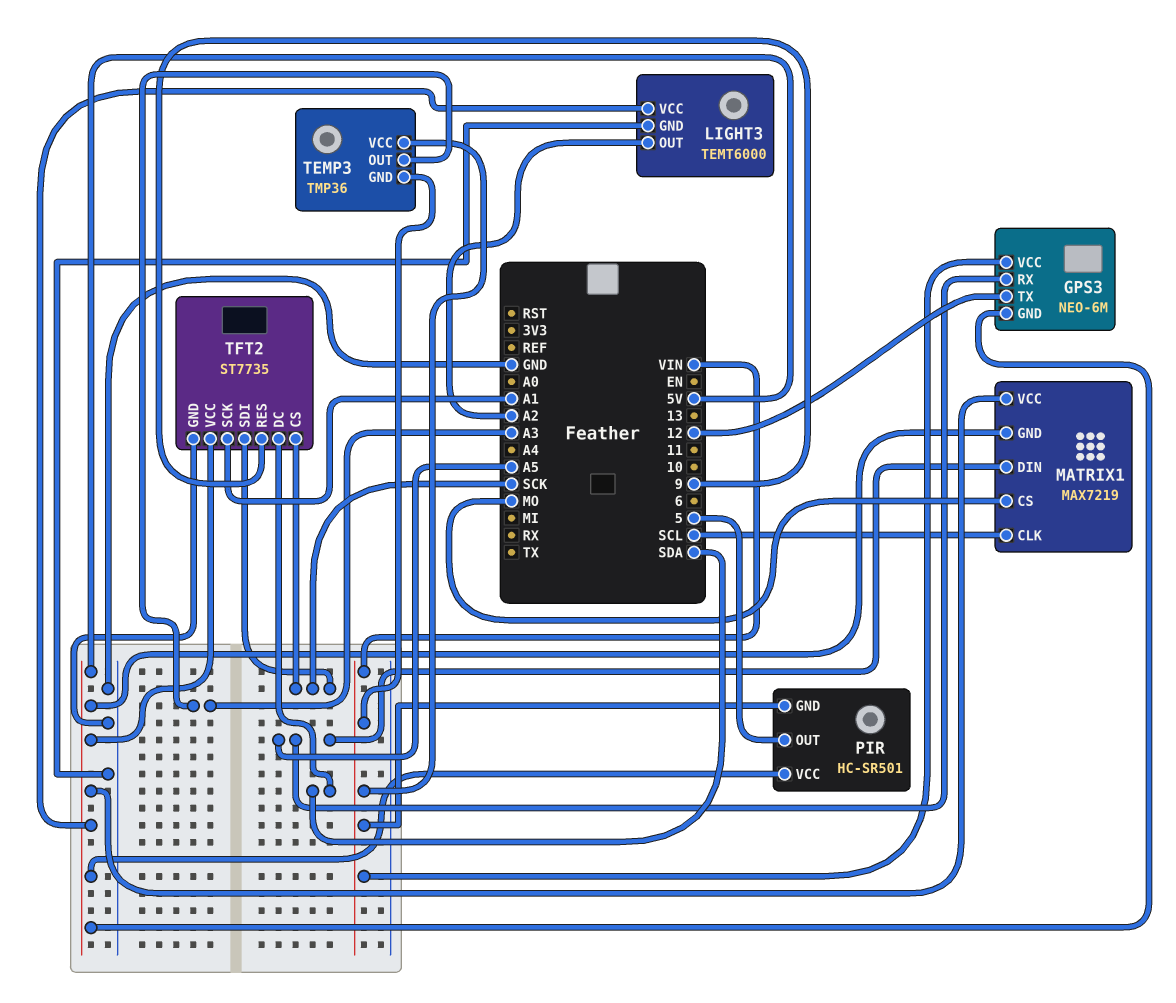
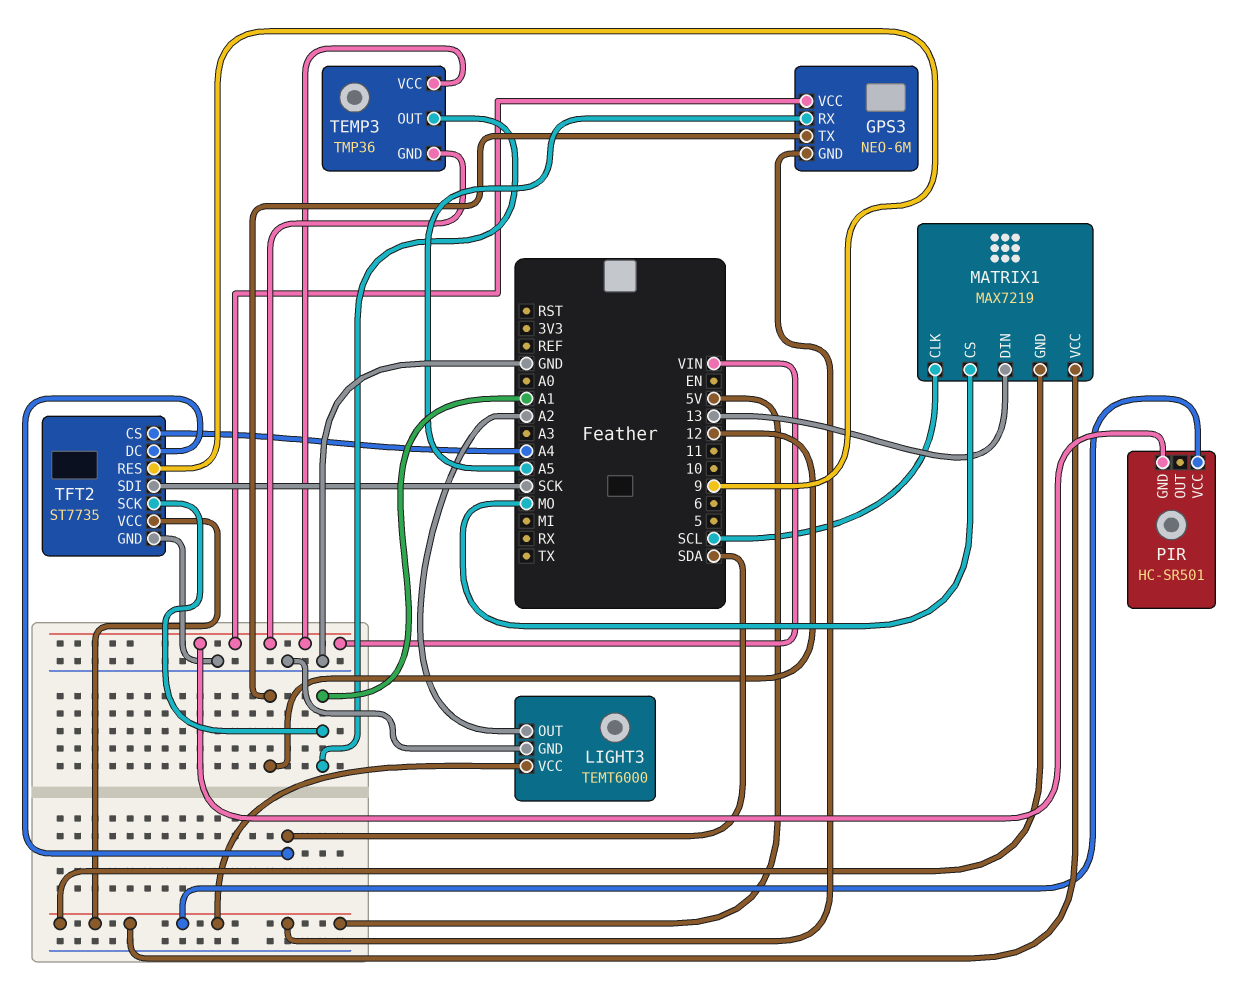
MATRIX1 pin DIN: A5 -> 13
PIR pin OUT: 5 -> none
TEMP3 pin OUT: A3 -> A1
TFT2 pin CS: SCK -> A4

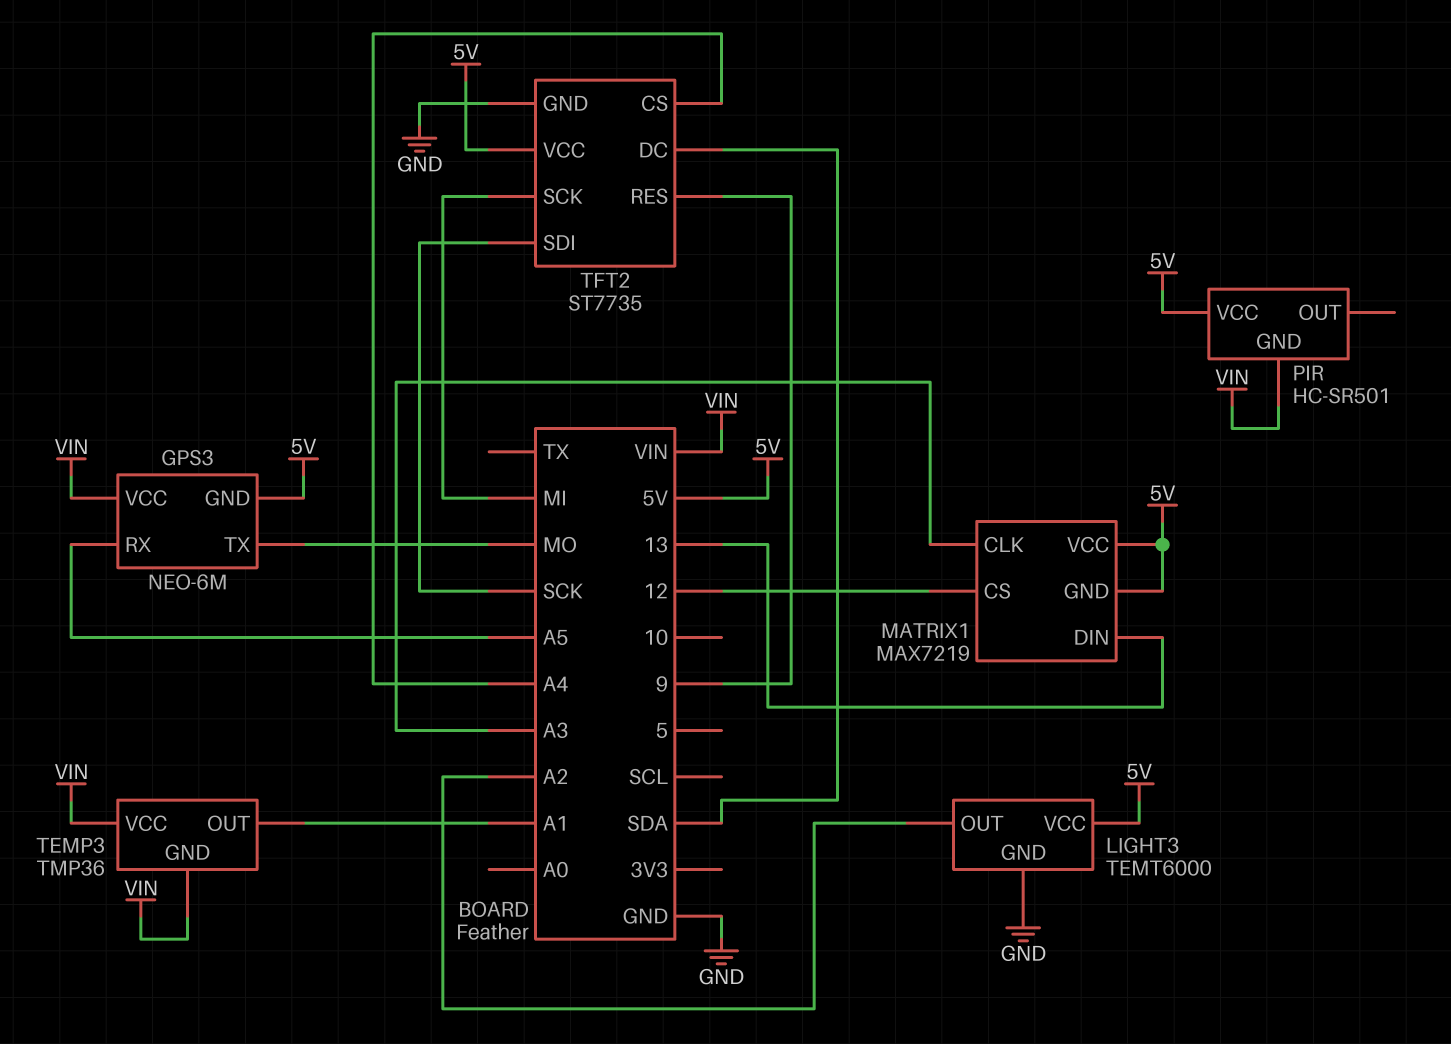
GPS3 pin TX: 12 -> MO
MATRIX1 pin CLK: SCL -> A3
MATRIX1 pin CS: MO -> 12
TFT2 pin SCK: A1 -> MI

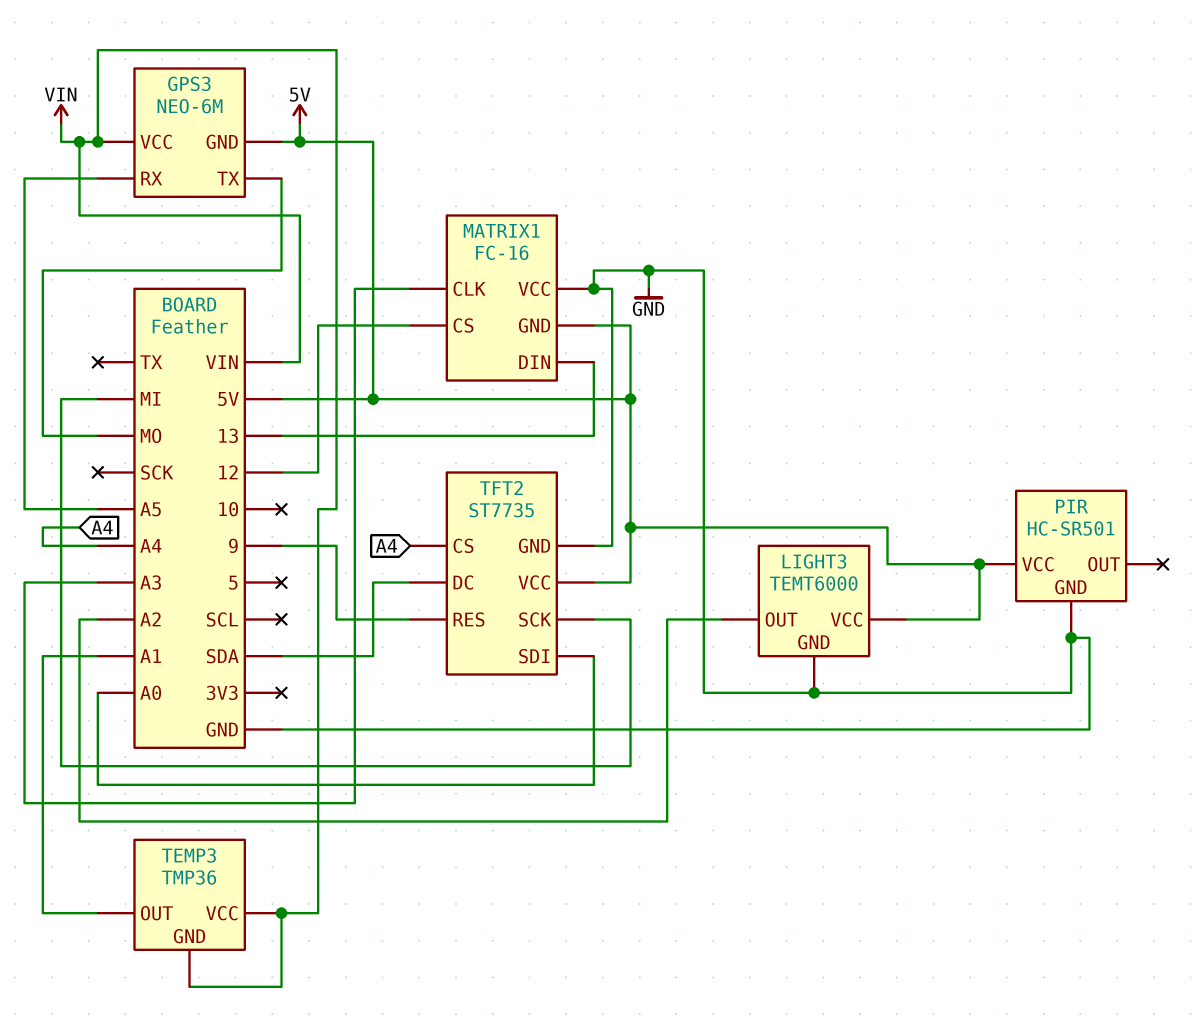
MATRIX1: MAX7219 -> FC-16
MATRIX1 pin VCC: 5V -> GND
PIR pin GND: VIN -> GND
TFT2 pin SDI: SCK -> A0

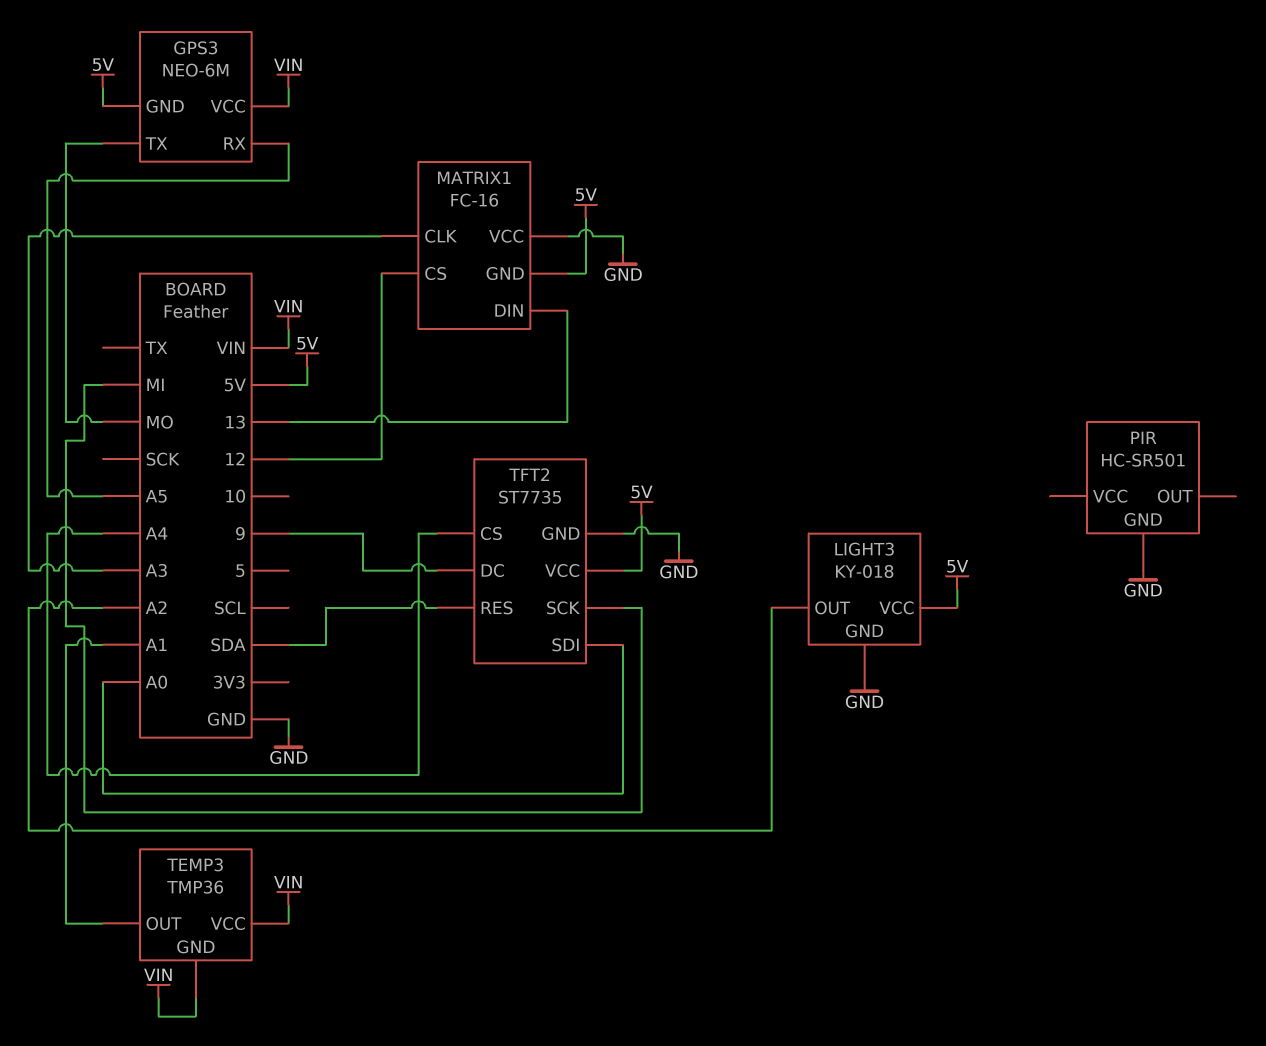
LIGHT3: TEMT6000 -> KY-018
PIR pin VCC: 5V -> none
TFT2 pin DC: SDA -> 9
TFT2 pin RES: 9 -> SDA

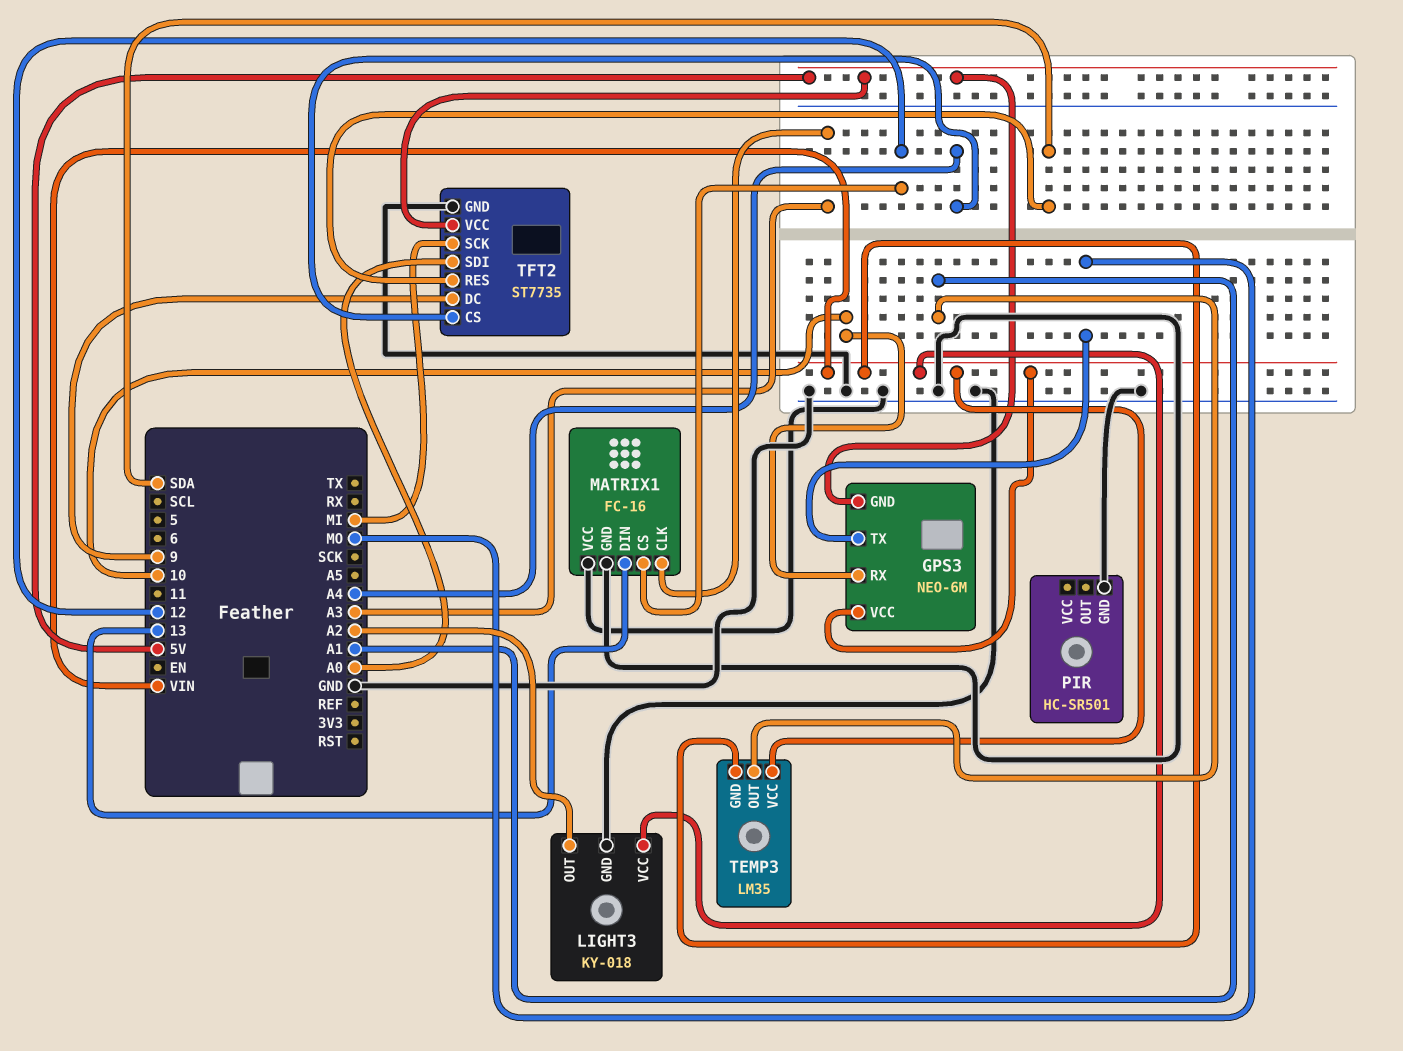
GPS3 pin RX: A5 -> 10
LIGHT3 pin VCC: 5V -> VIN
MATRIX1 pin GND: 5V -> GND
TEMP3: TMP36 -> LM35

